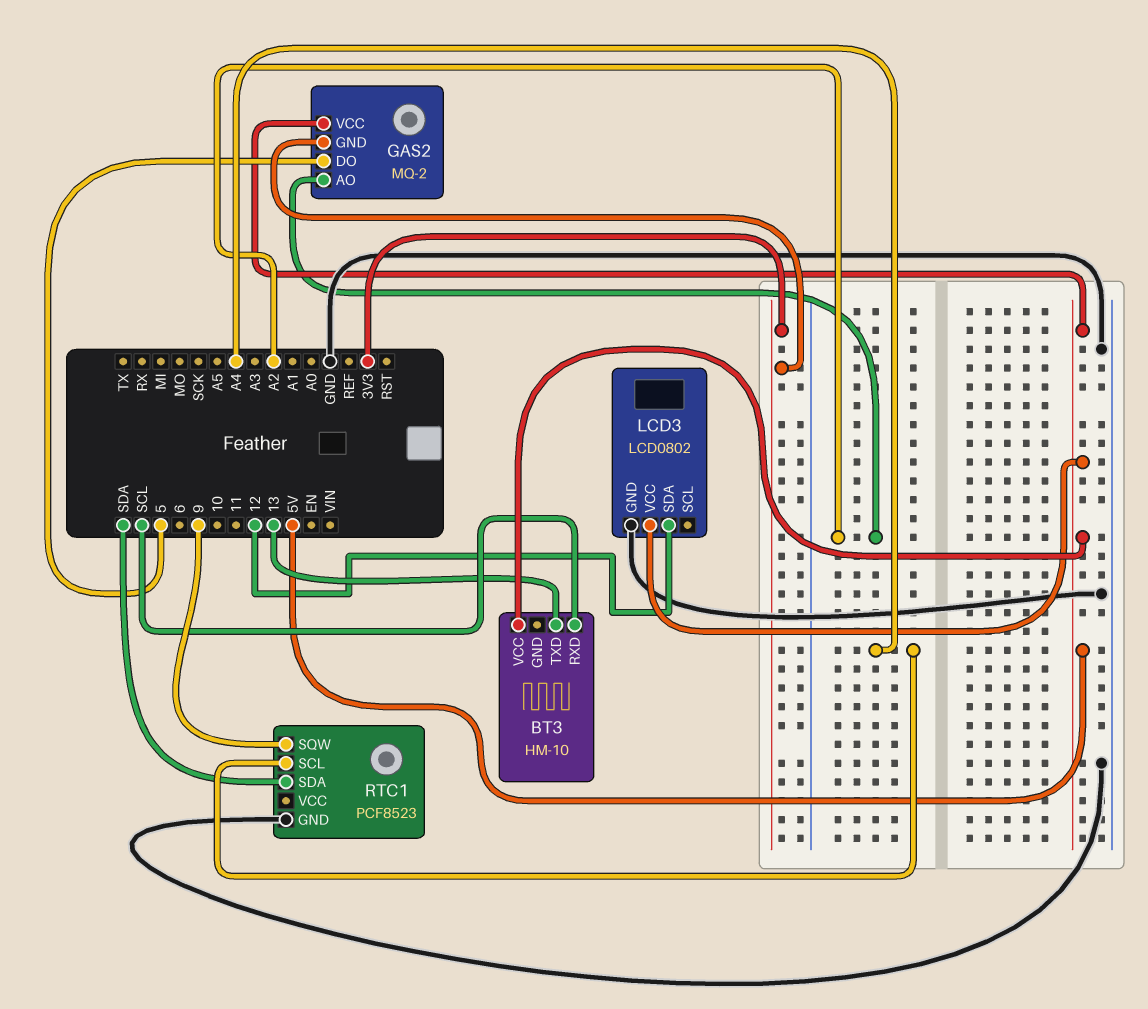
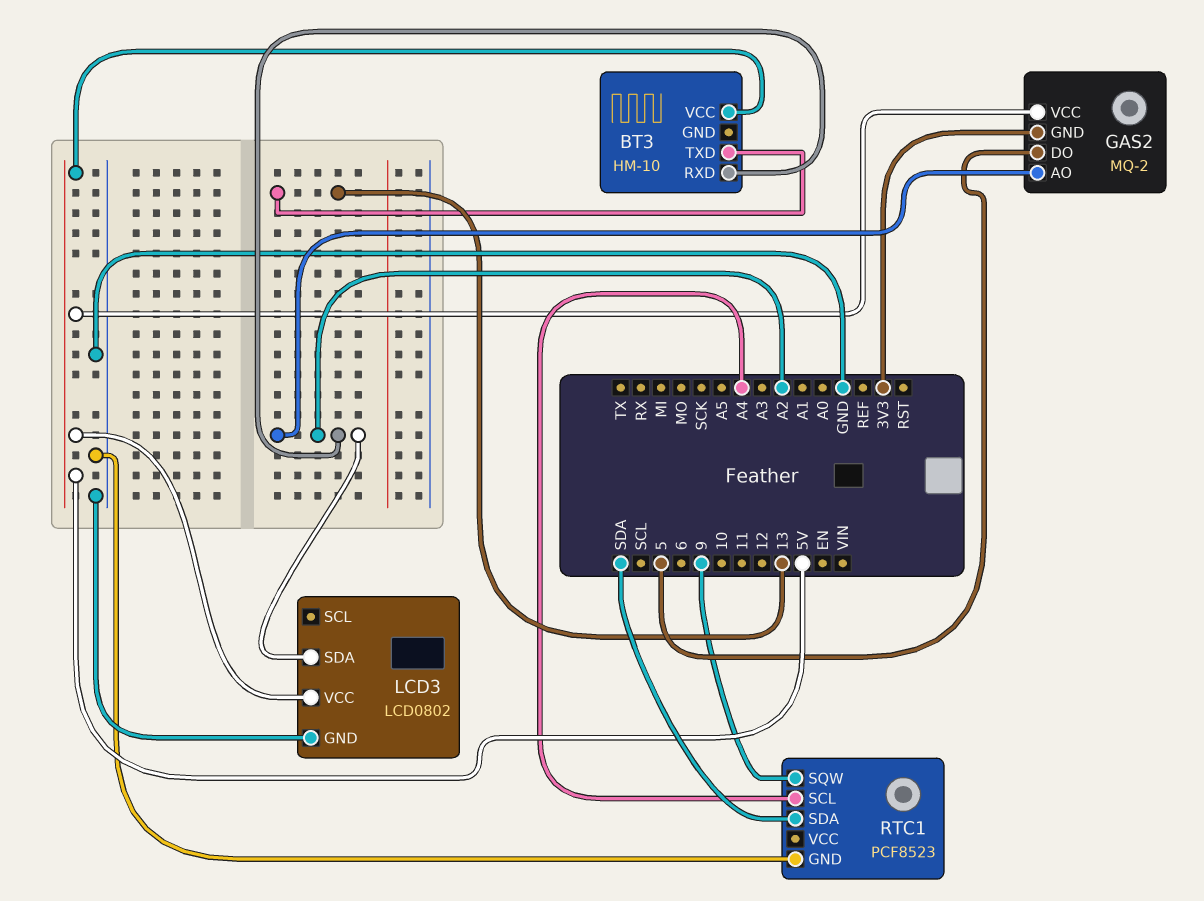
BT3 pin RXD: SCL -> A2
LCD3 pin SDA: 12 -> A2

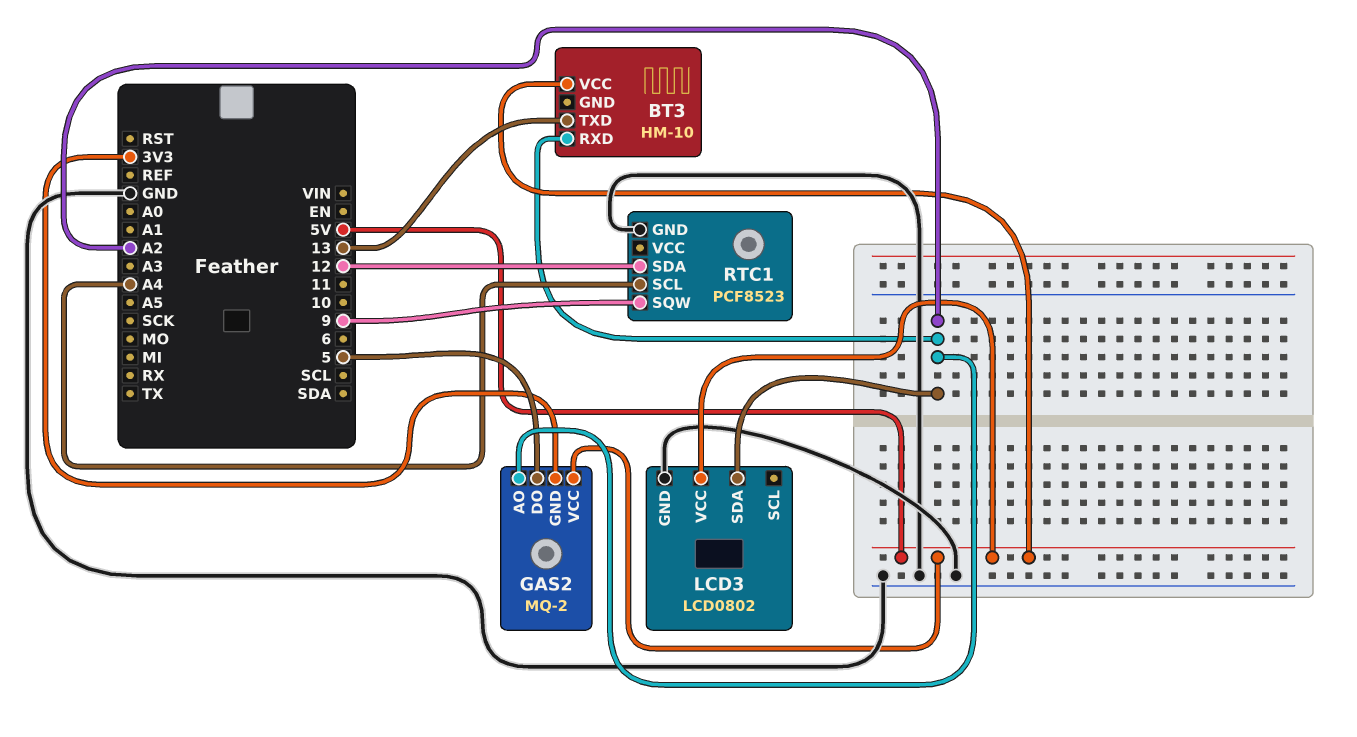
RTC1 pin SDA: SDA -> 12

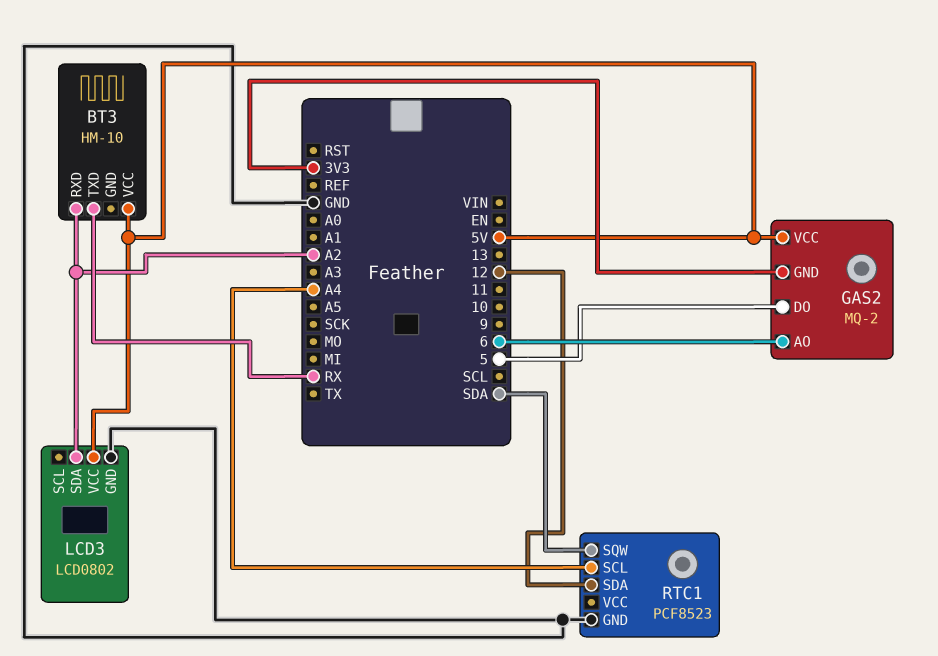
BT3 pin TXD: 13 -> RX
GAS2 pin AO: A2 -> 6
RTC1 pin SQW: 9 -> SDA

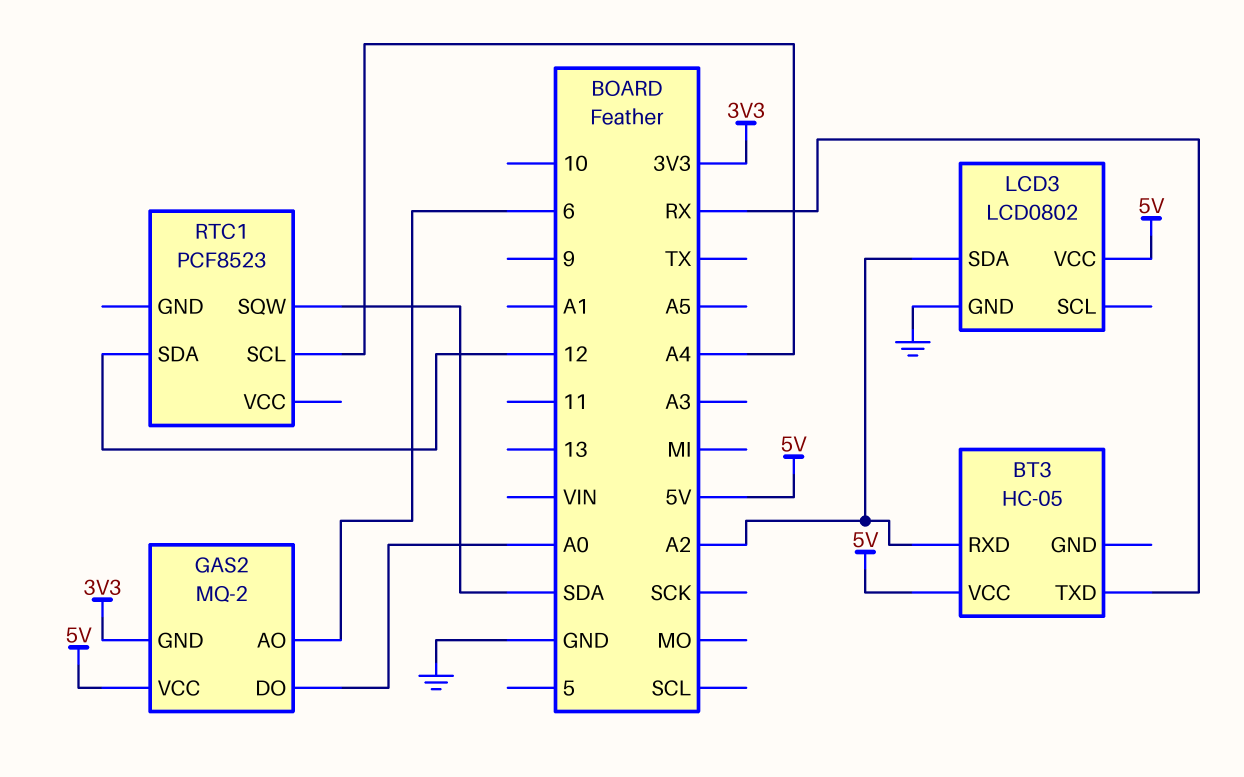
BT3: HM-10 -> HC-05
GAS2 pin DO: 5 -> A0
RTC1 pin GND: GND -> none

